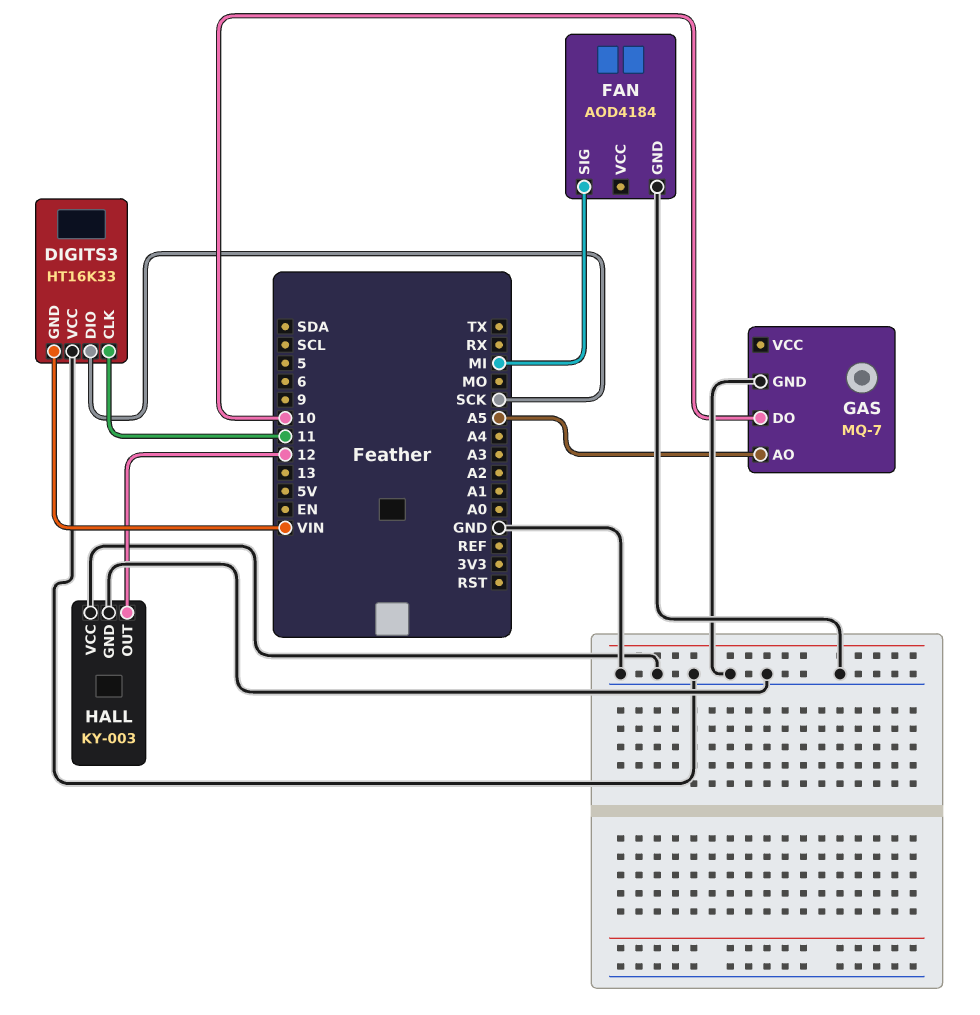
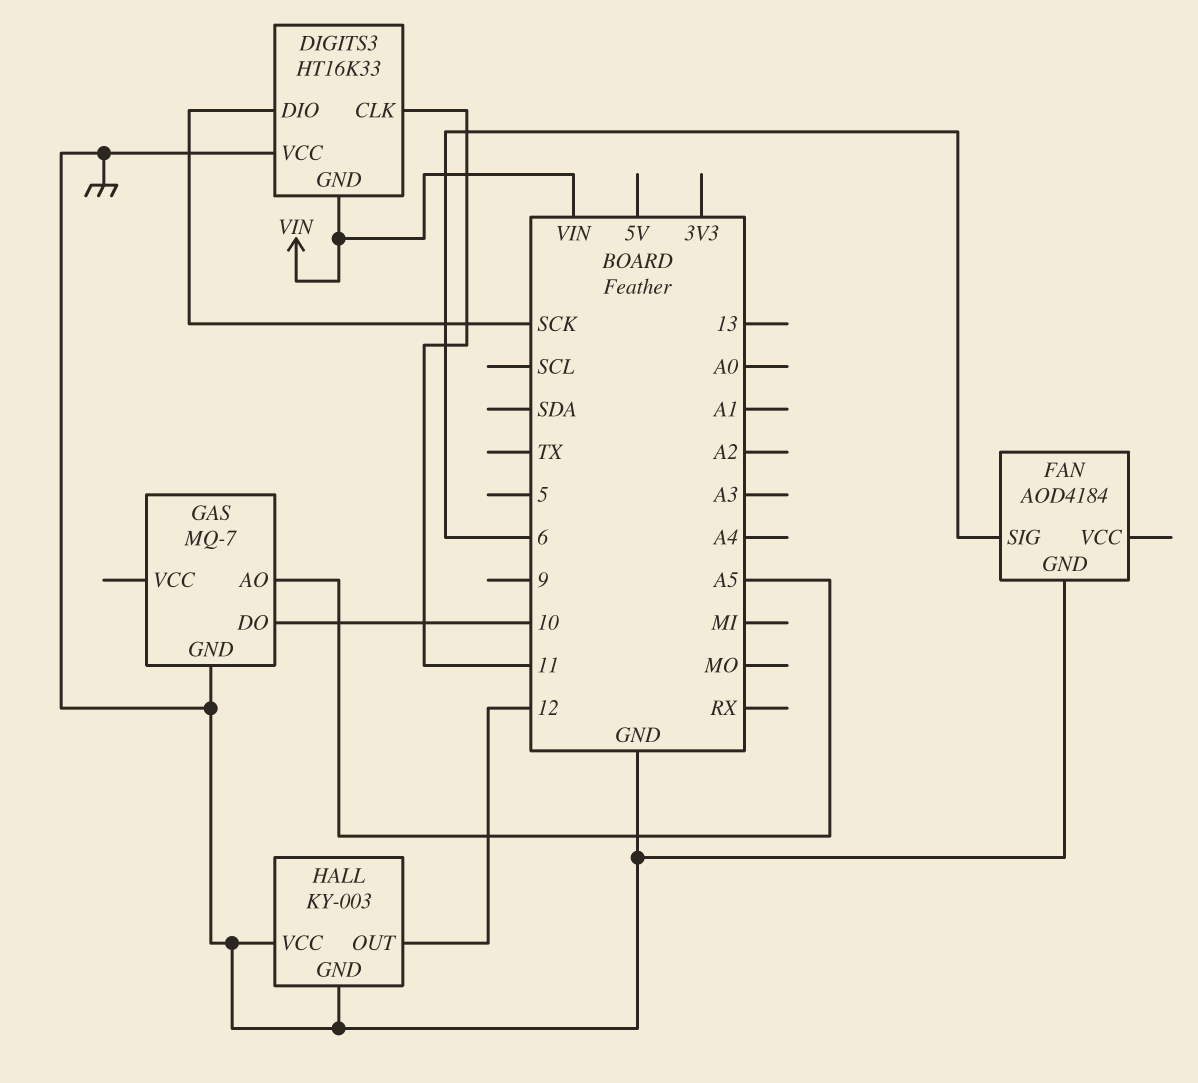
FAN pin SIG: MI -> 6

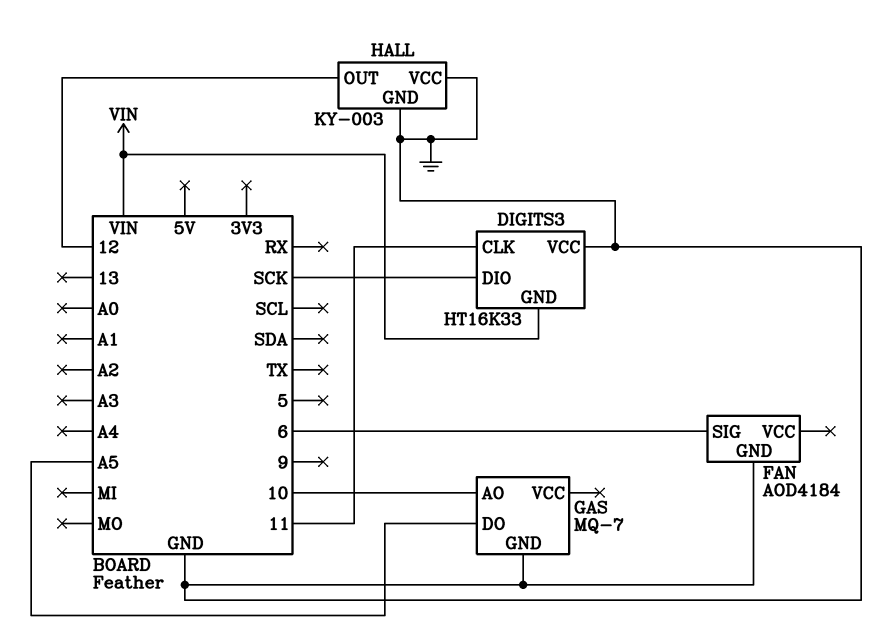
GAS pin AO: A5 -> 10
GAS pin DO: 10 -> A5

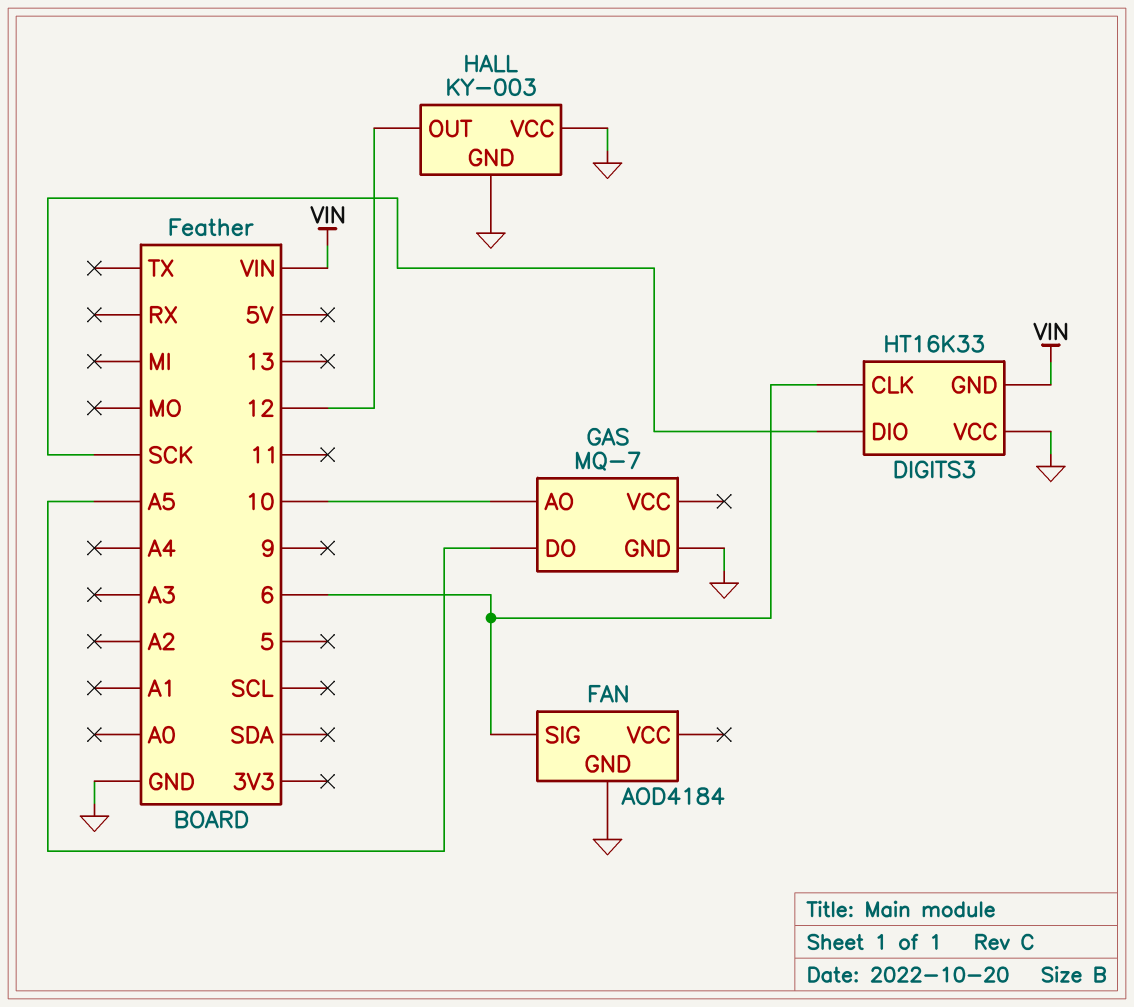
DIGITS3 pin CLK: 11 -> 6

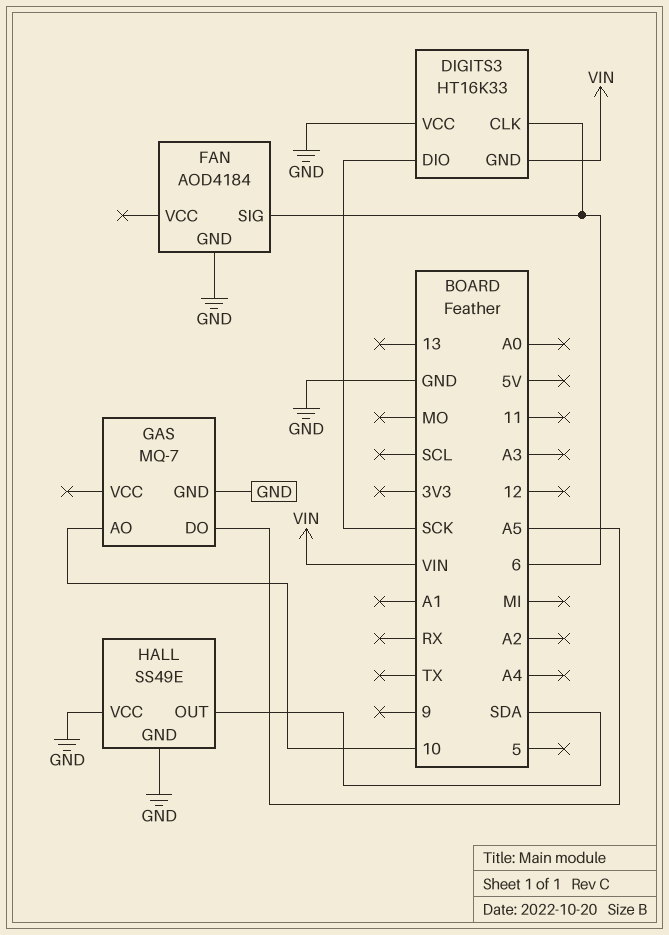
HALL: KY-003 -> SS49E
HALL pin OUT: 12 -> SDA

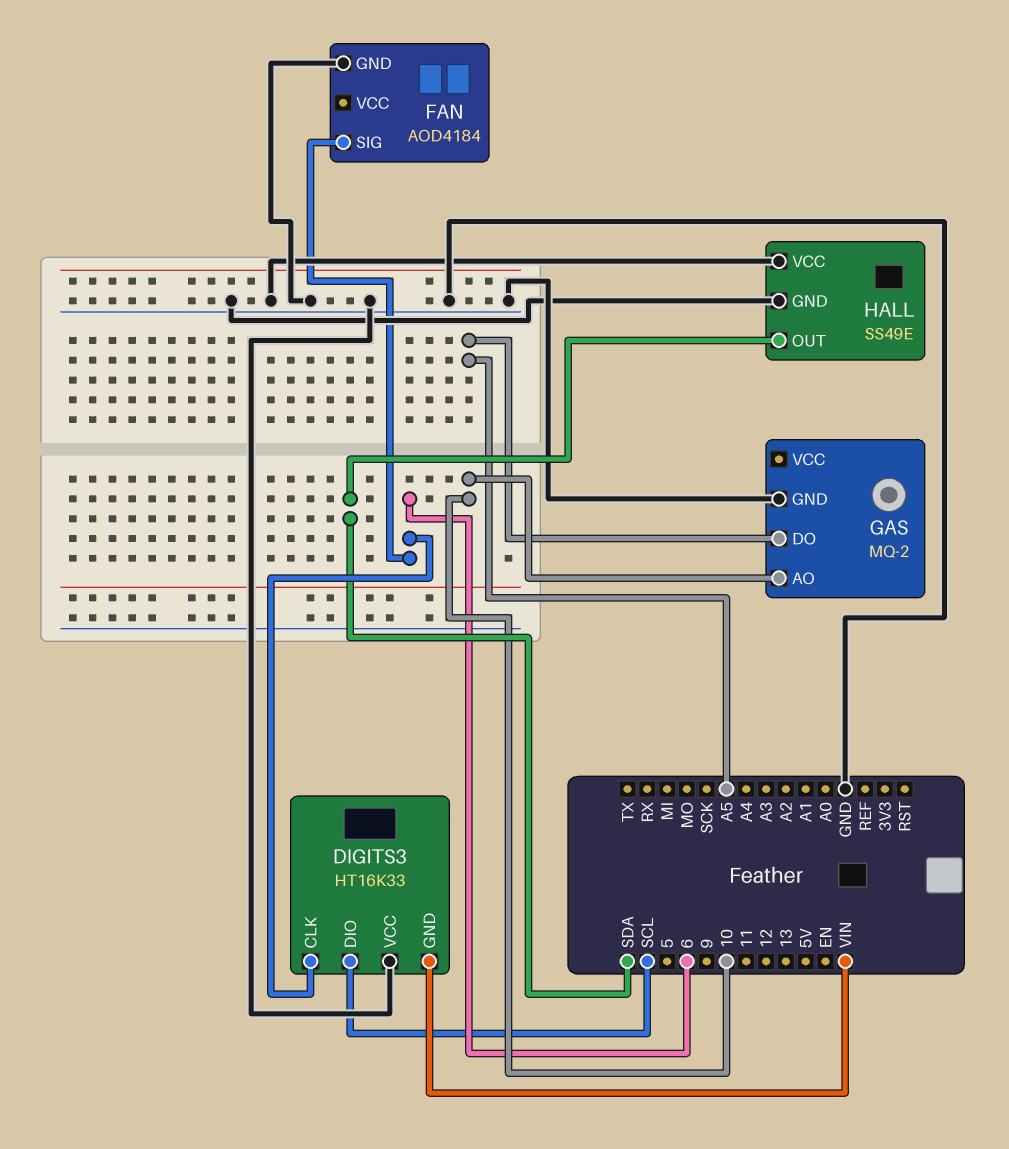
DIGITS3 pin DIO: SCK -> SCL
GAS: MQ-7 -> MQ-2

